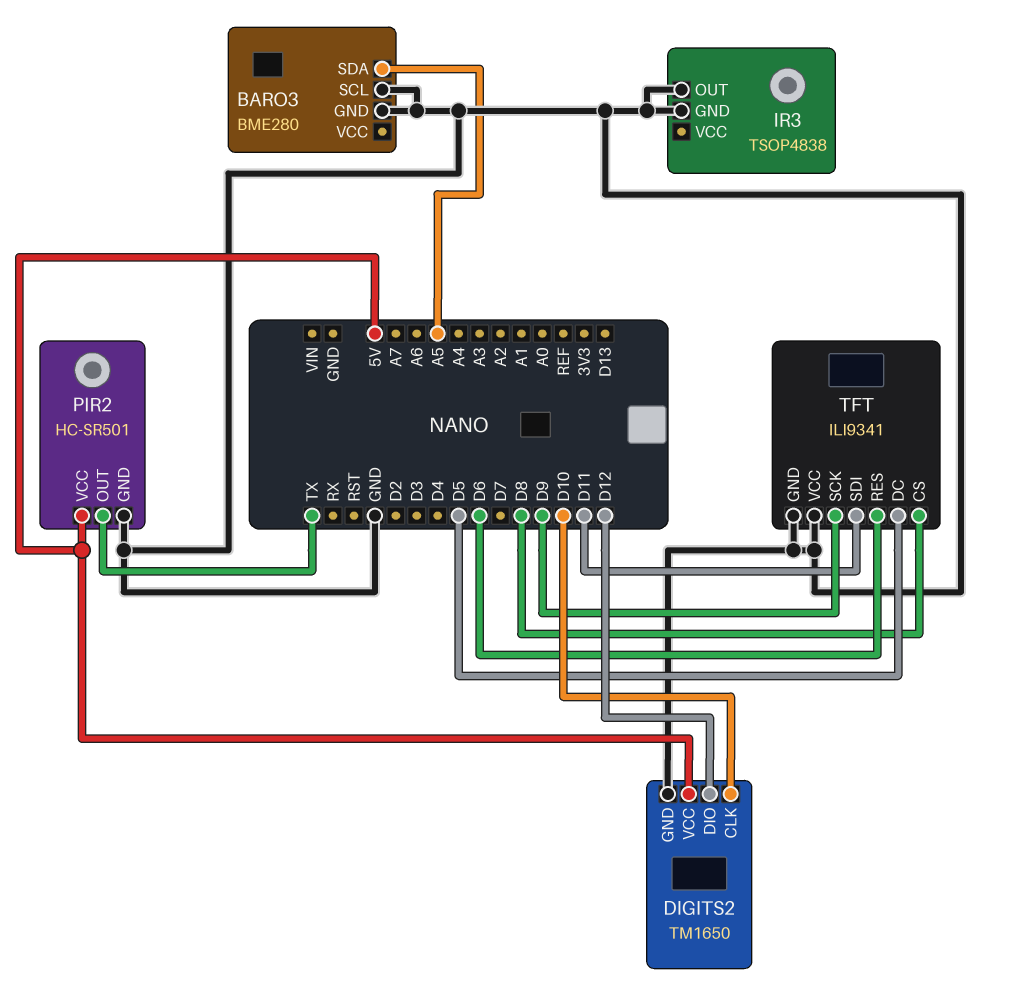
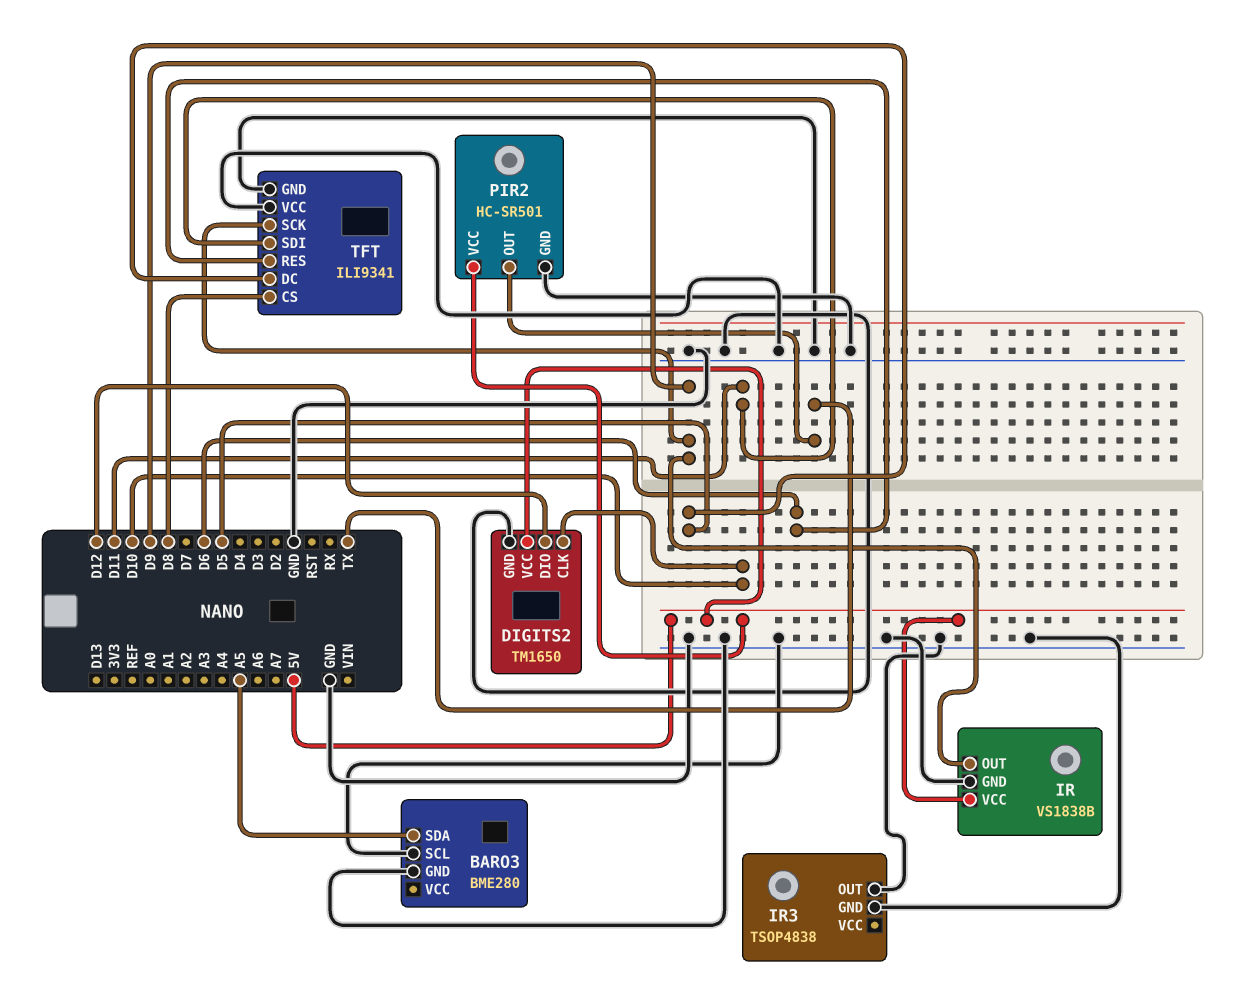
IR: none -> VS1838B
IR pin GND: none -> GND
IR pin OUT: none -> D9
IR pin VCC: none -> 5V

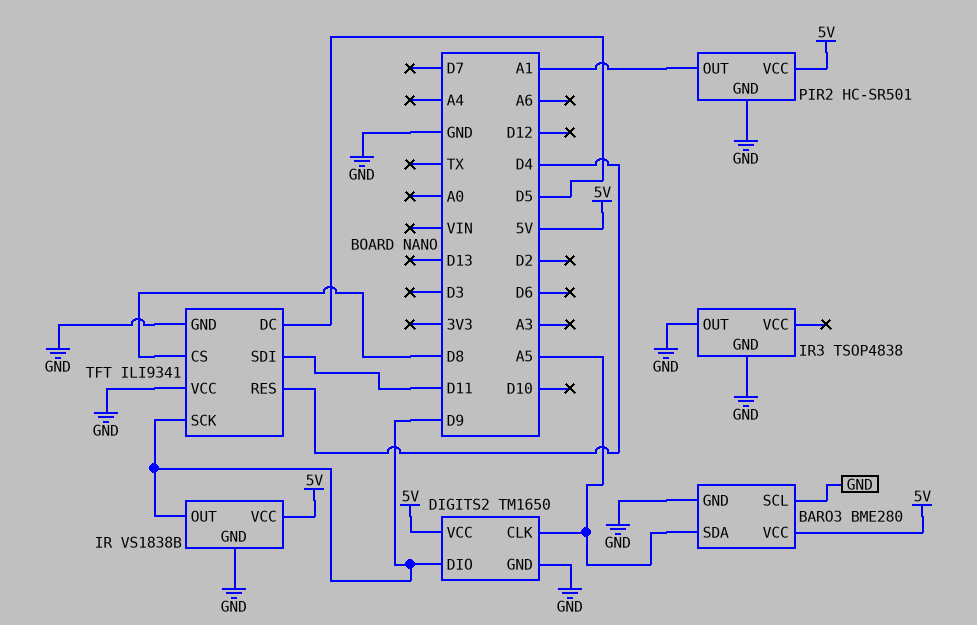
BARO3 pin VCC: none -> 5V
DIGITS2 pin CLK: D10 -> A5
DIGITS2 pin DIO: D12 -> D9
PIR2 pin OUT: TX -> A1
TFT pin RES: D6 -> D4

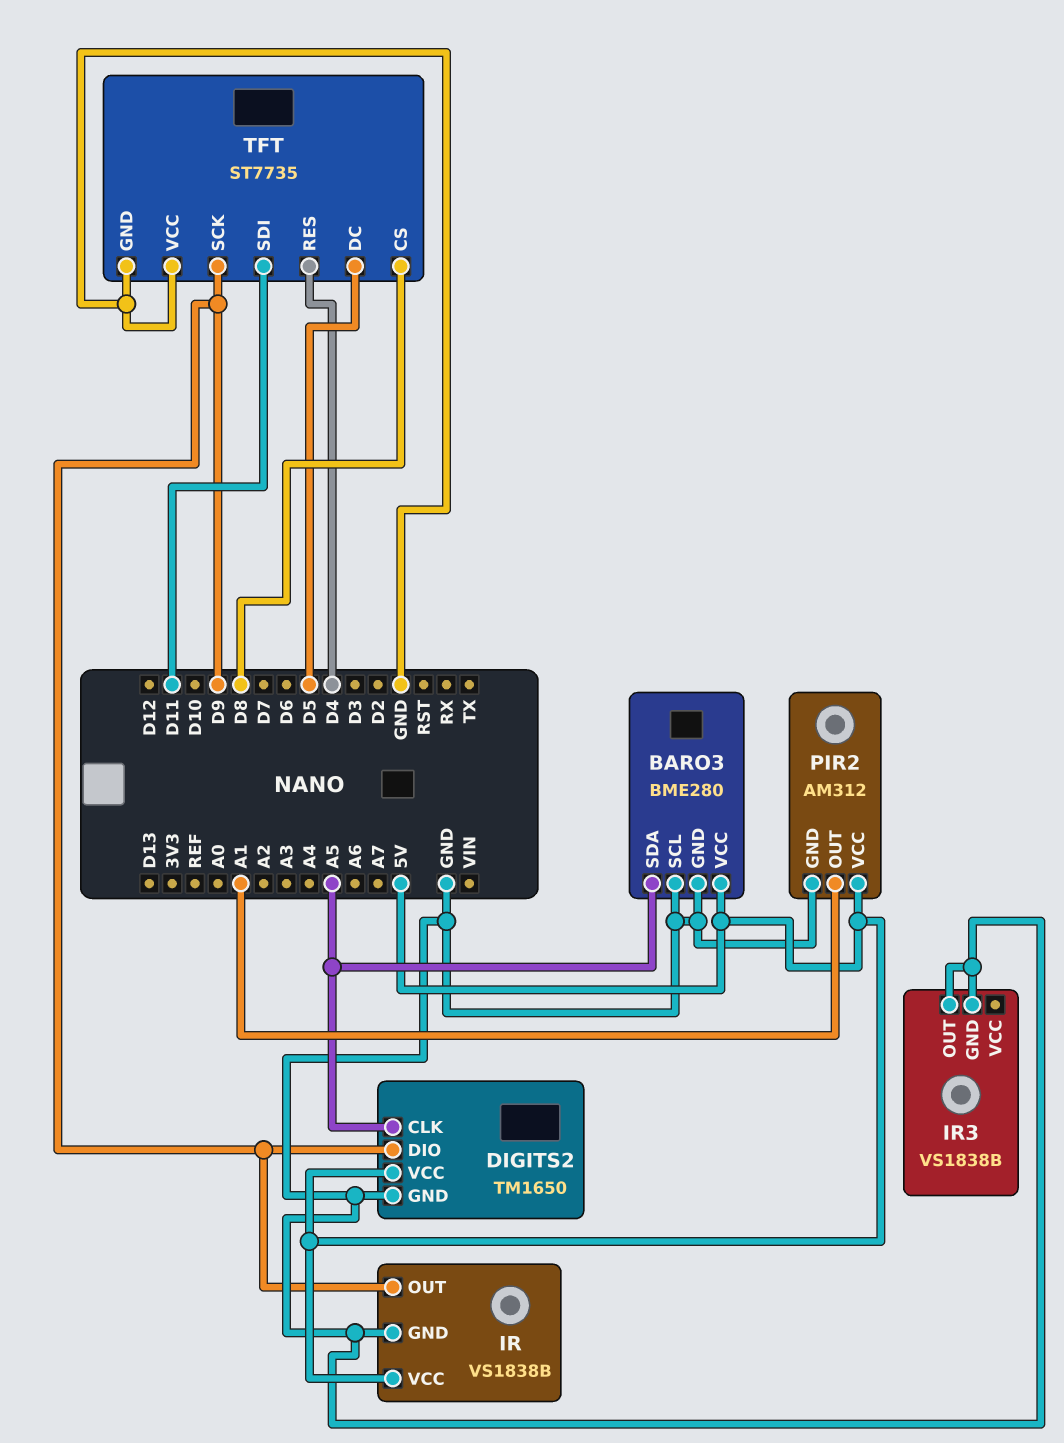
IR3: TSOP4838 -> VS1838B
PIR2: HC-SR501 -> AM312
TFT: ILI9341 -> ST7735

